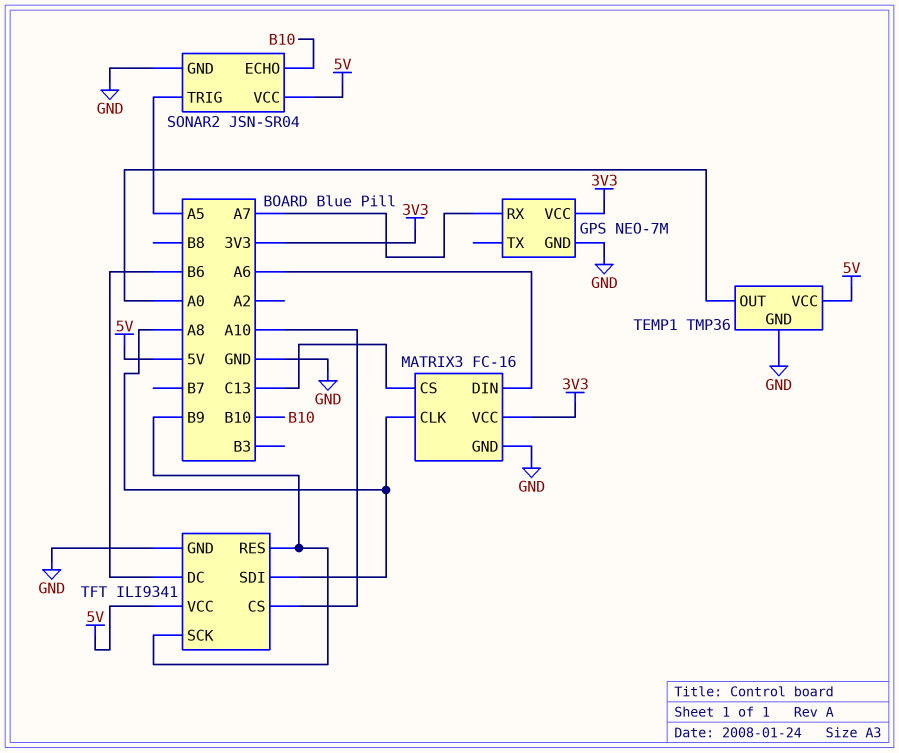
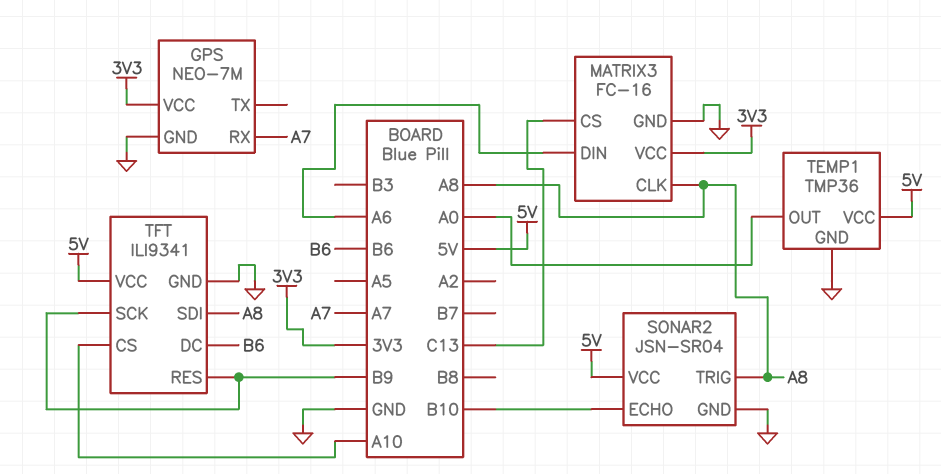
SONAR2 pin TRIG: A5 -> A8

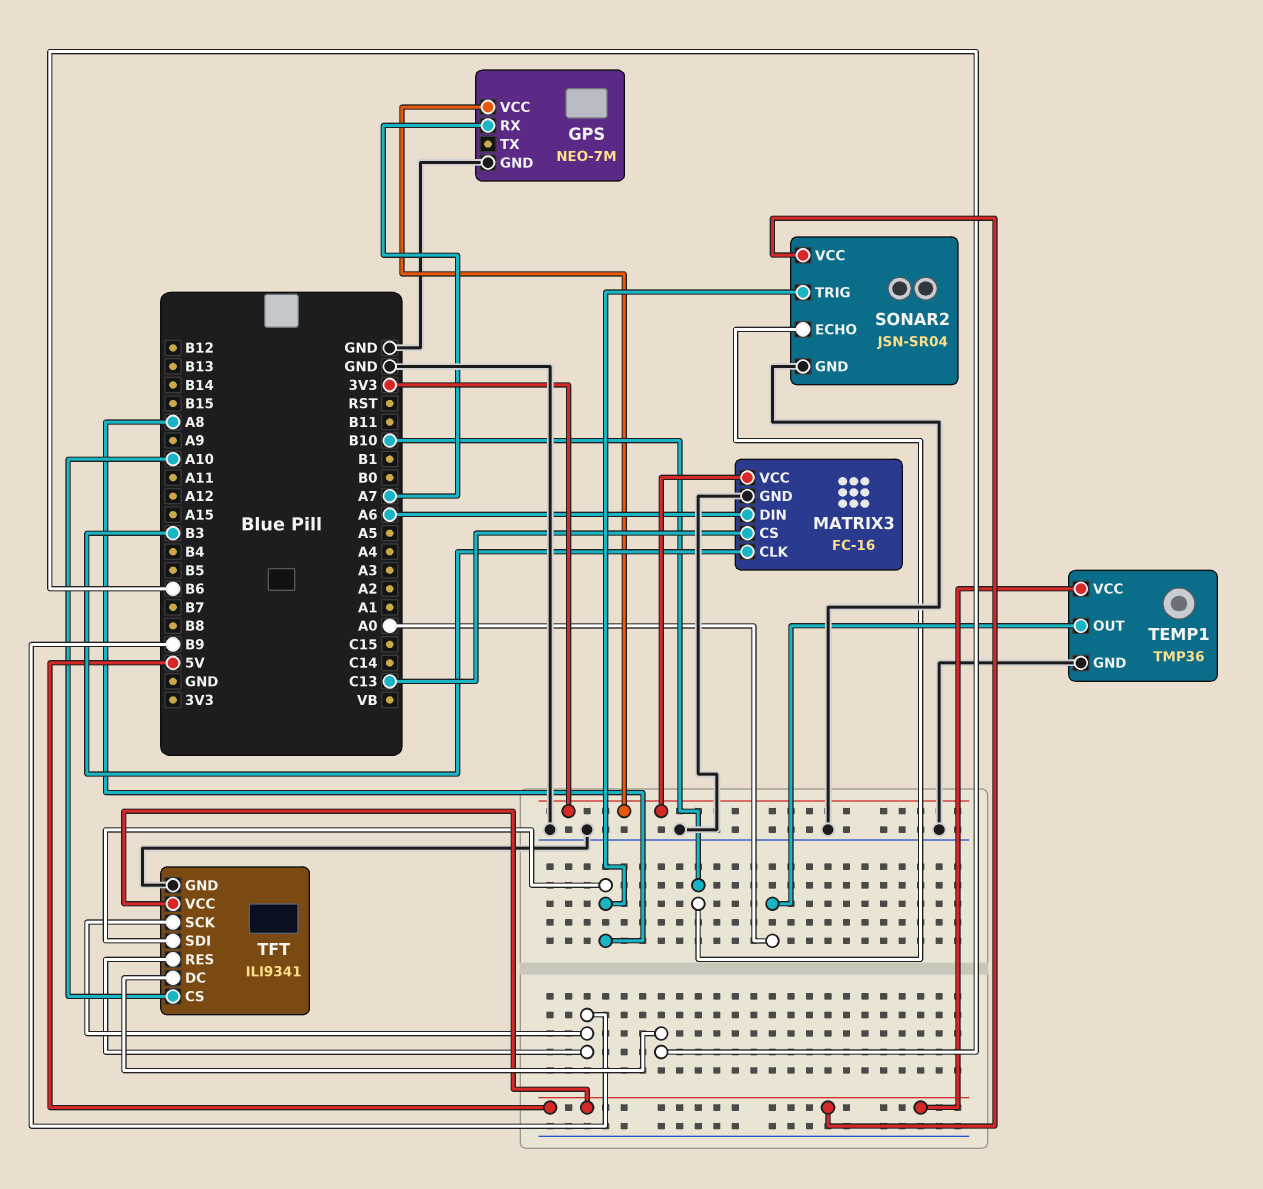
MATRIX3 pin CLK: A8 -> B3

